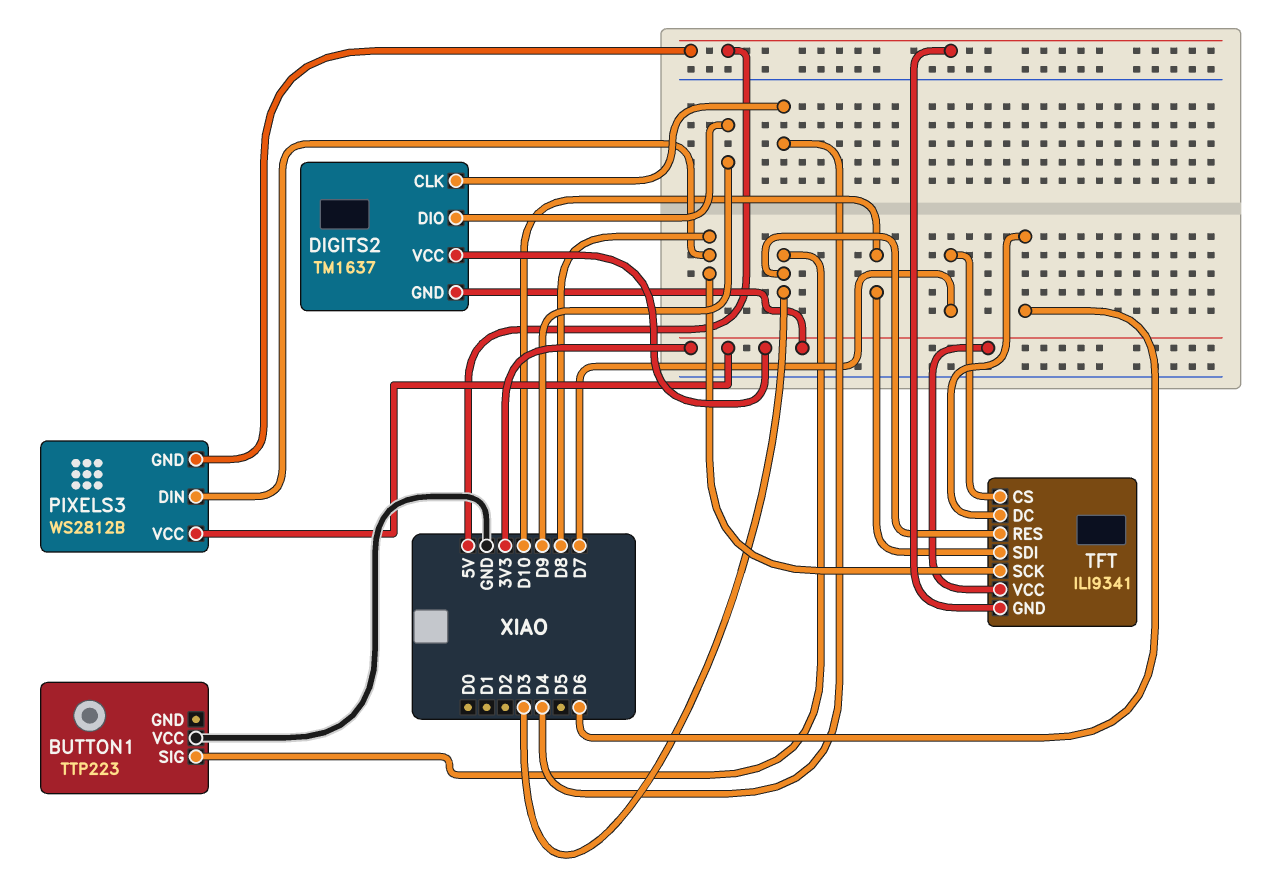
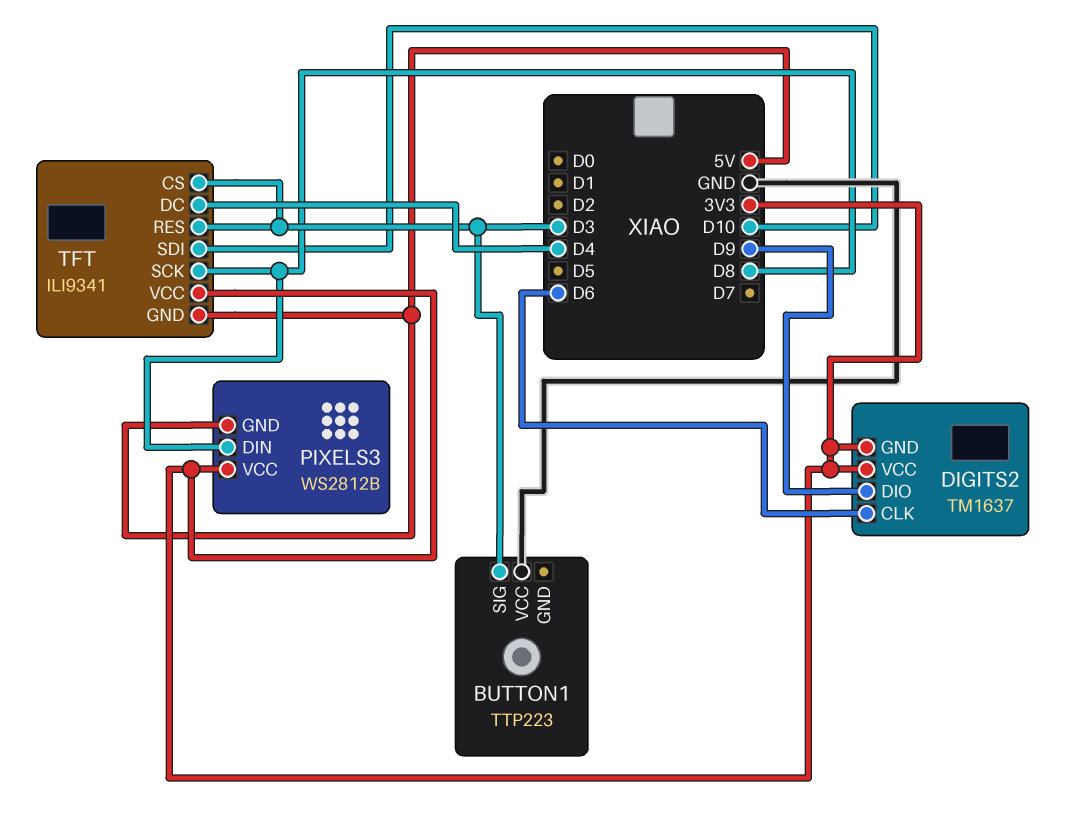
DIGITS2 pin CLK: D4 -> D6
TFT pin CS: D7 -> D3
TFT pin DC: D6 -> D4

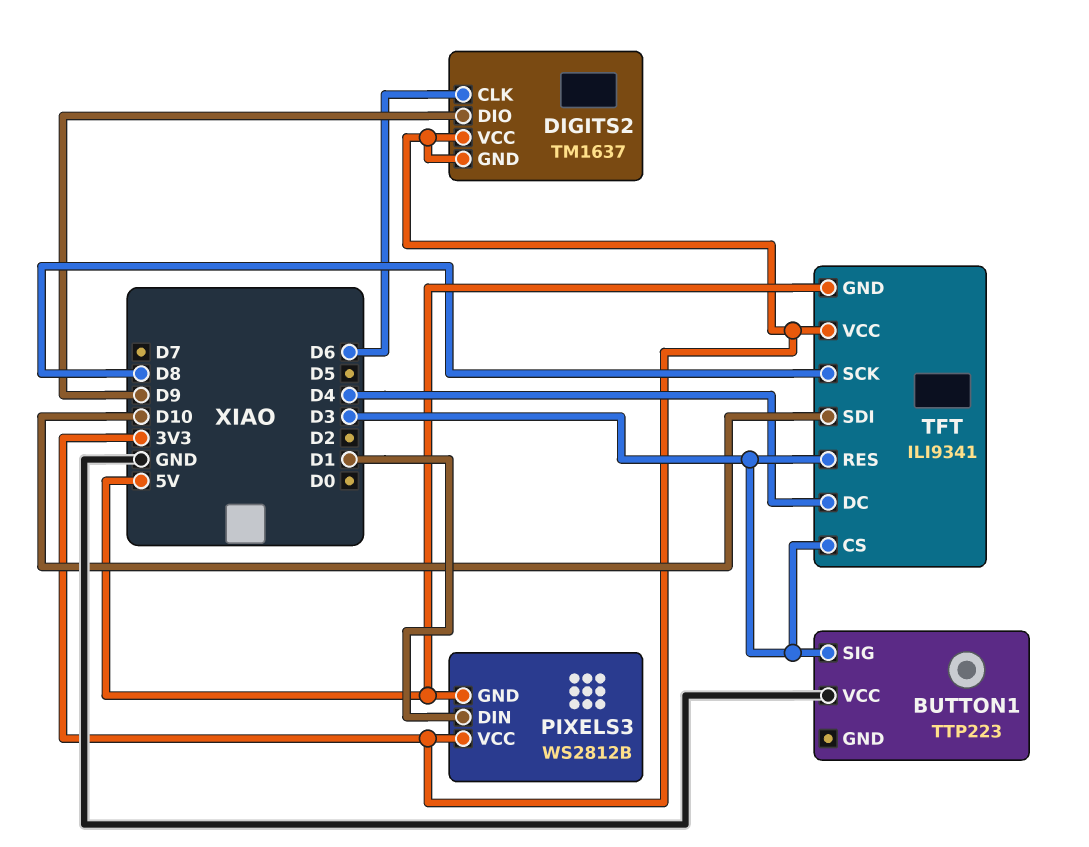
PIXELS3 pin DIN: D8 -> D1

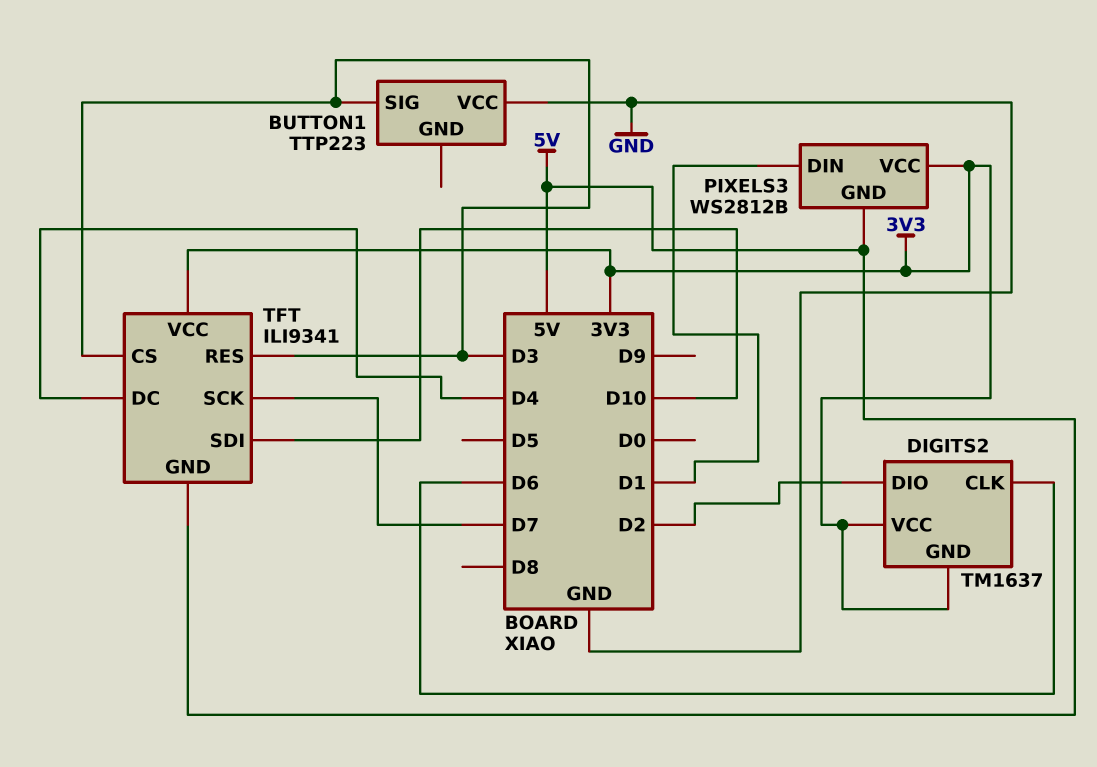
DIGITS2 pin DIO: D9 -> D2
TFT pin SCK: D8 -> D7

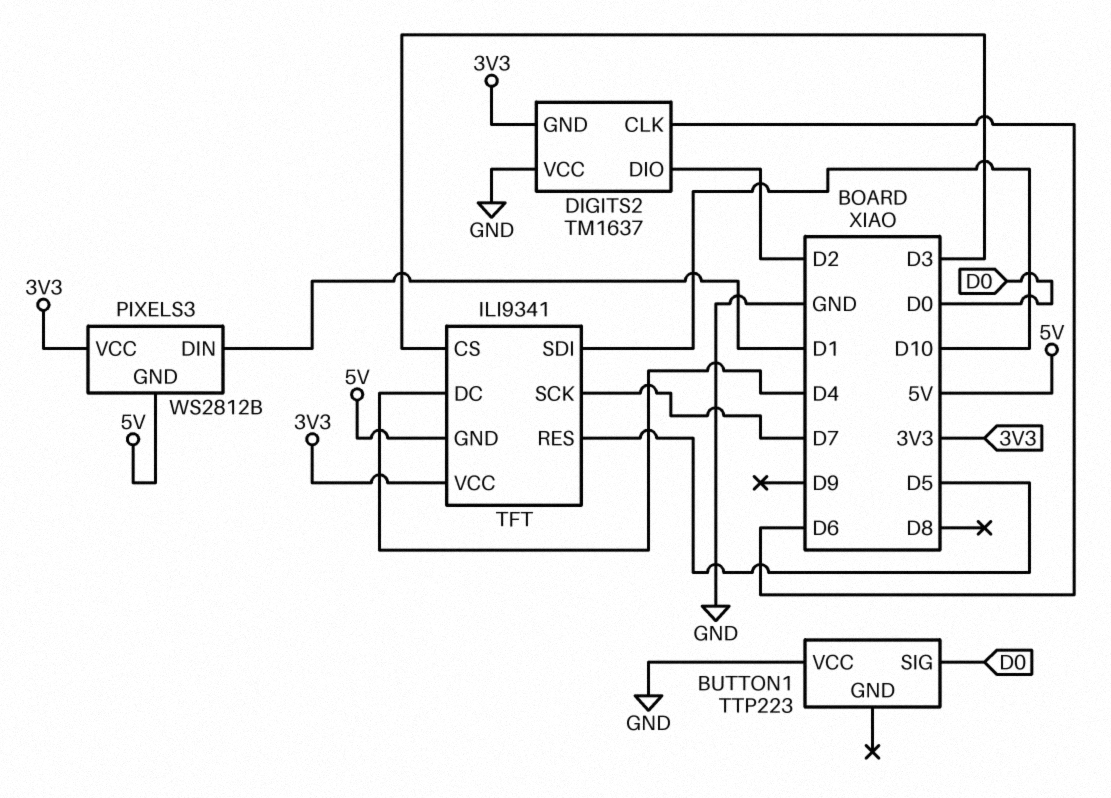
BUTTON1 pin SIG: D3 -> D0
DIGITS2 pin VCC: 3V3 -> GND
TFT pin RES: D3 -> D5

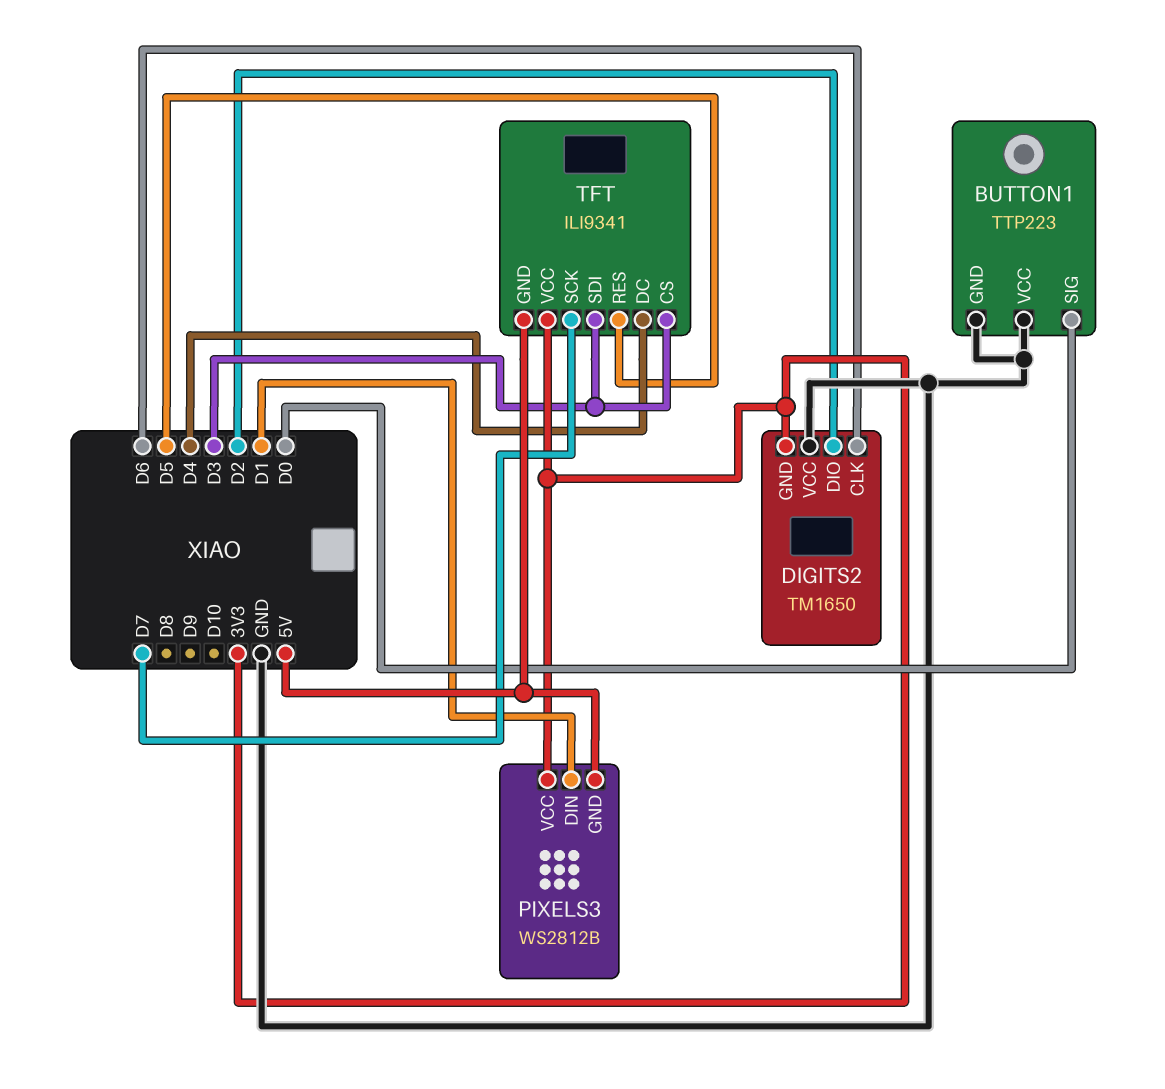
BUTTON1 pin GND: none -> GND
DIGITS2: TM1637 -> TM1650
TFT pin SDI: D10 -> D3

